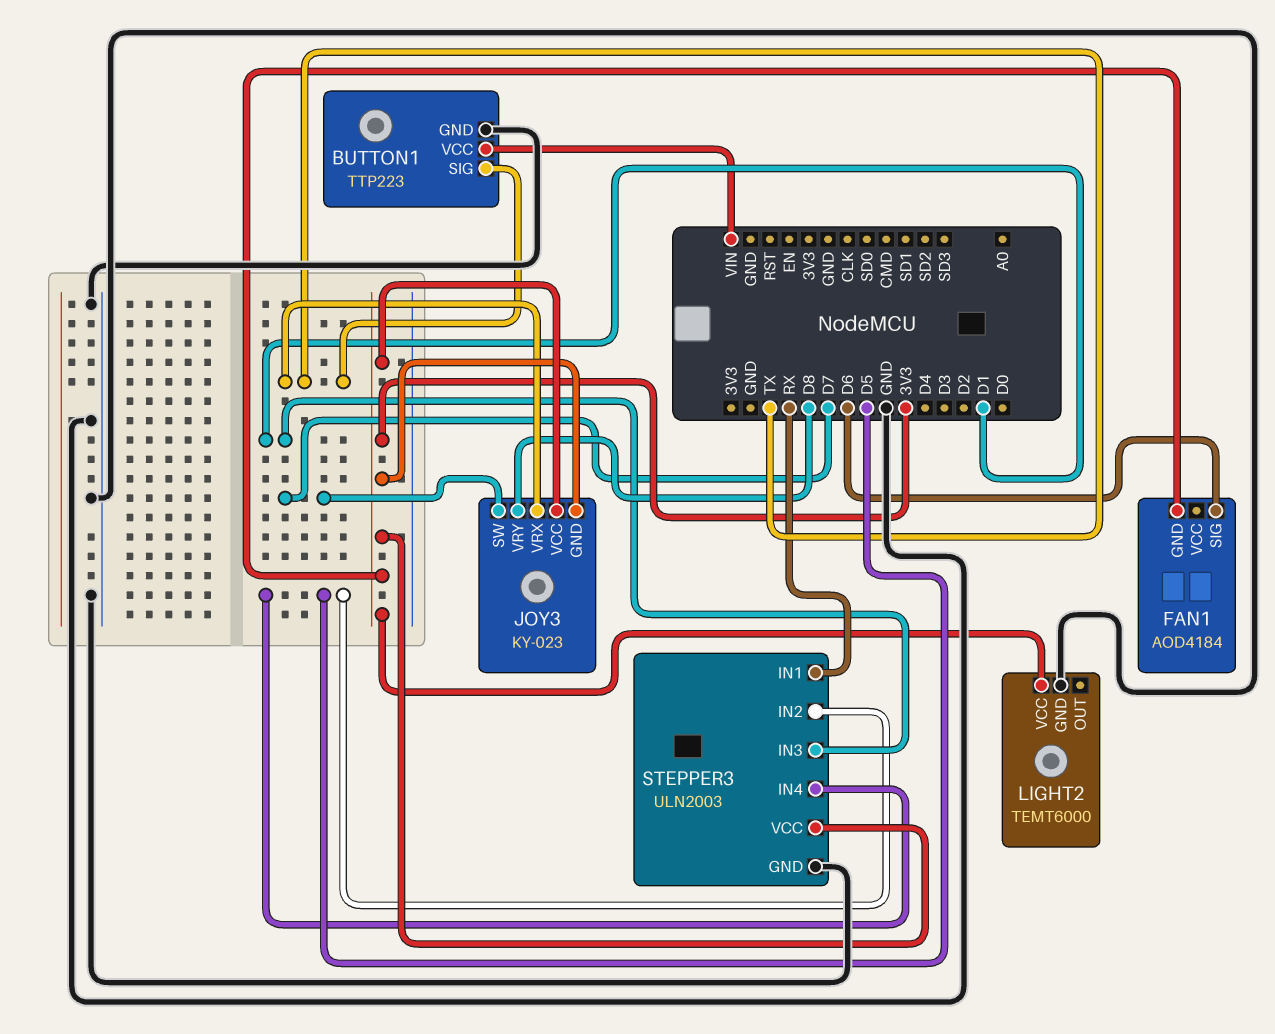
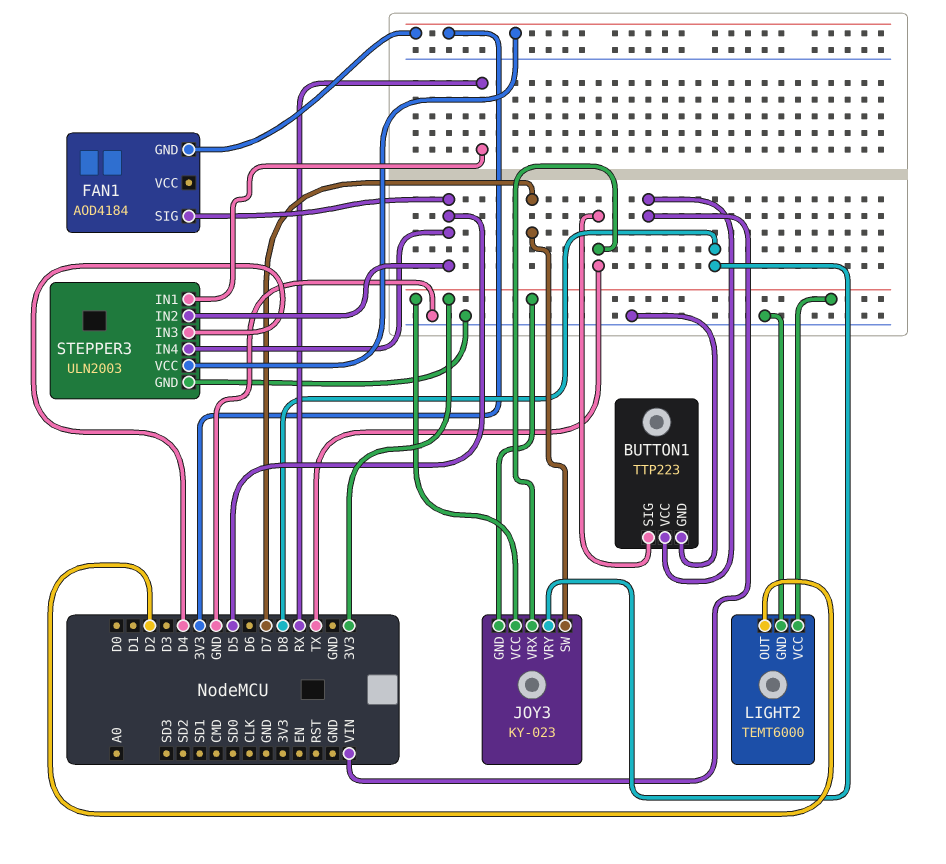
FAN1 pin SIG: D6 -> D5
LIGHT2 pin OUT: none -> D2
STEPPER3 pin IN3: D1 -> D4

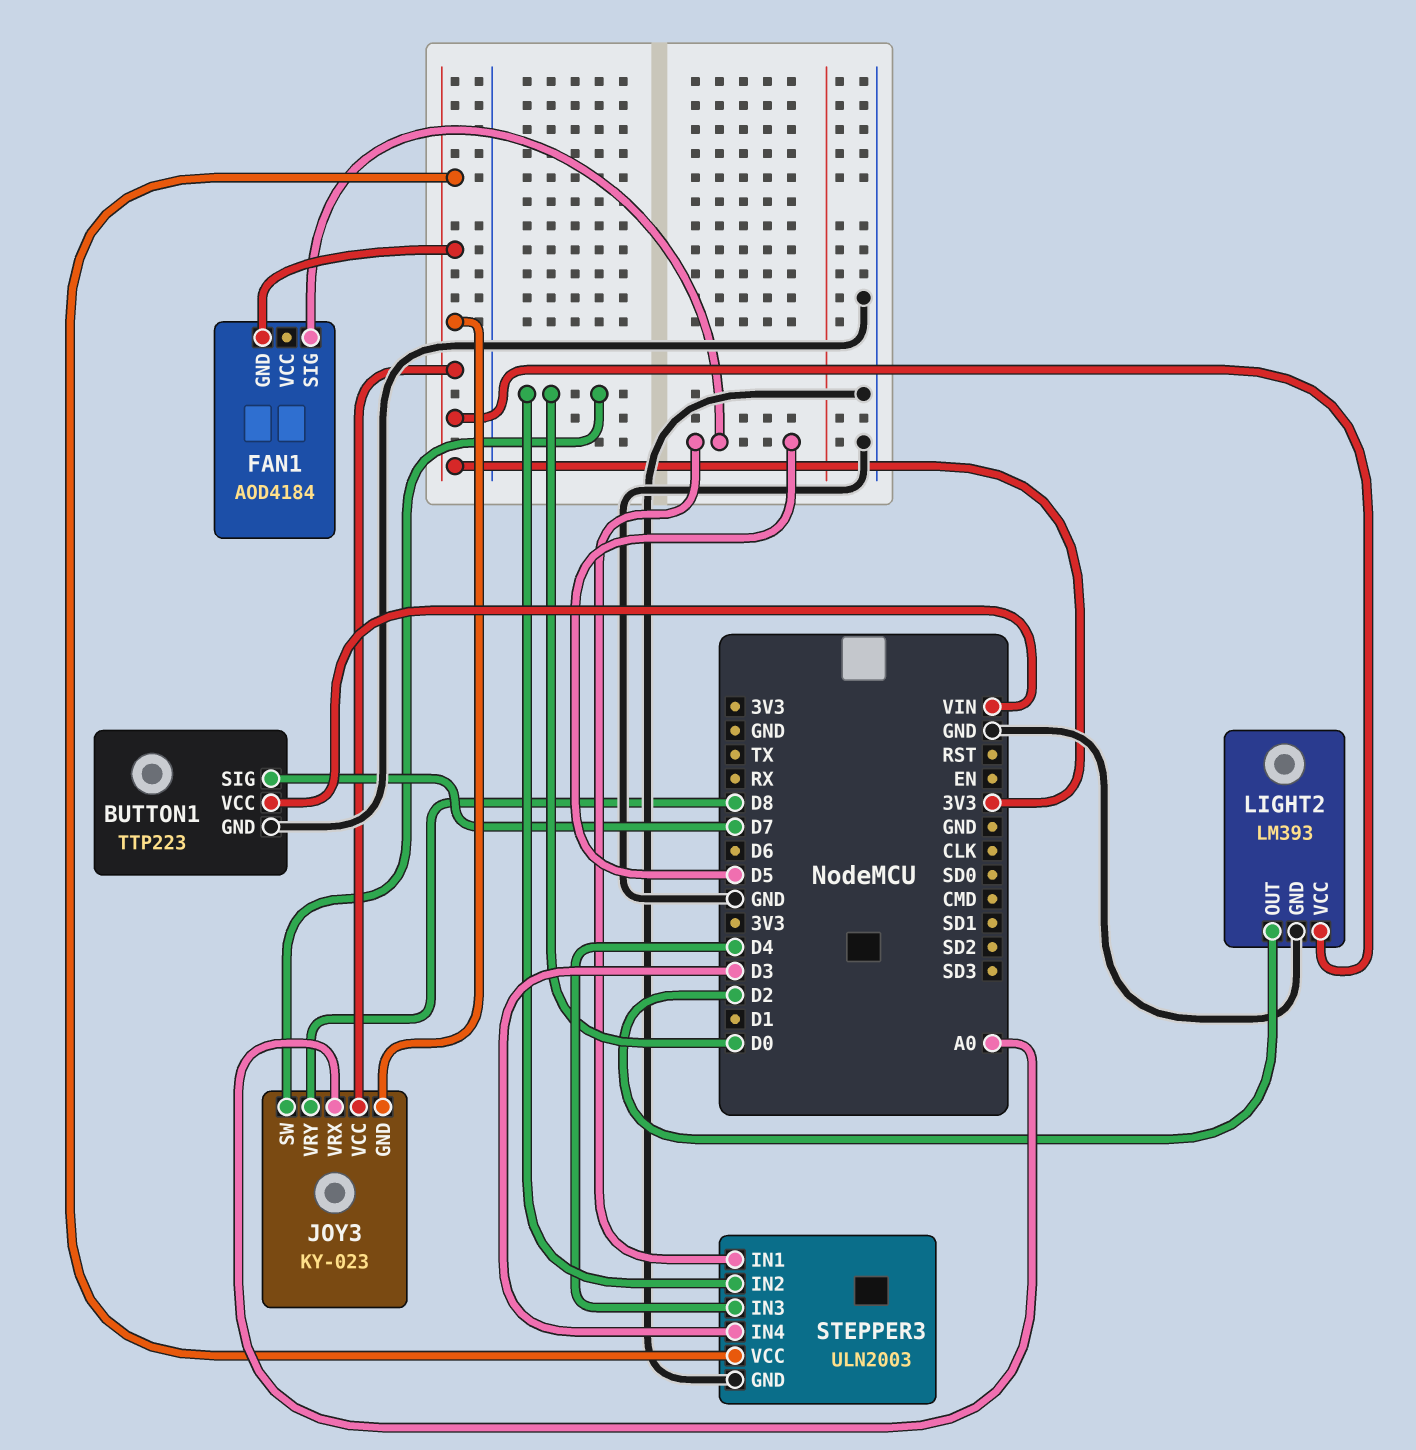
BUTTON1 pin SIG: TX -> D7
JOY3 pin SW: D7 -> D0
JOY3 pin VRX: TX -> A0
LIGHT2: TEMT6000 -> LM393
STEPPER3 pin IN1: RX -> D5
STEPPER3 pin IN2: D5 -> D0
STEPPER3 pin IN4: D5 -> D3

